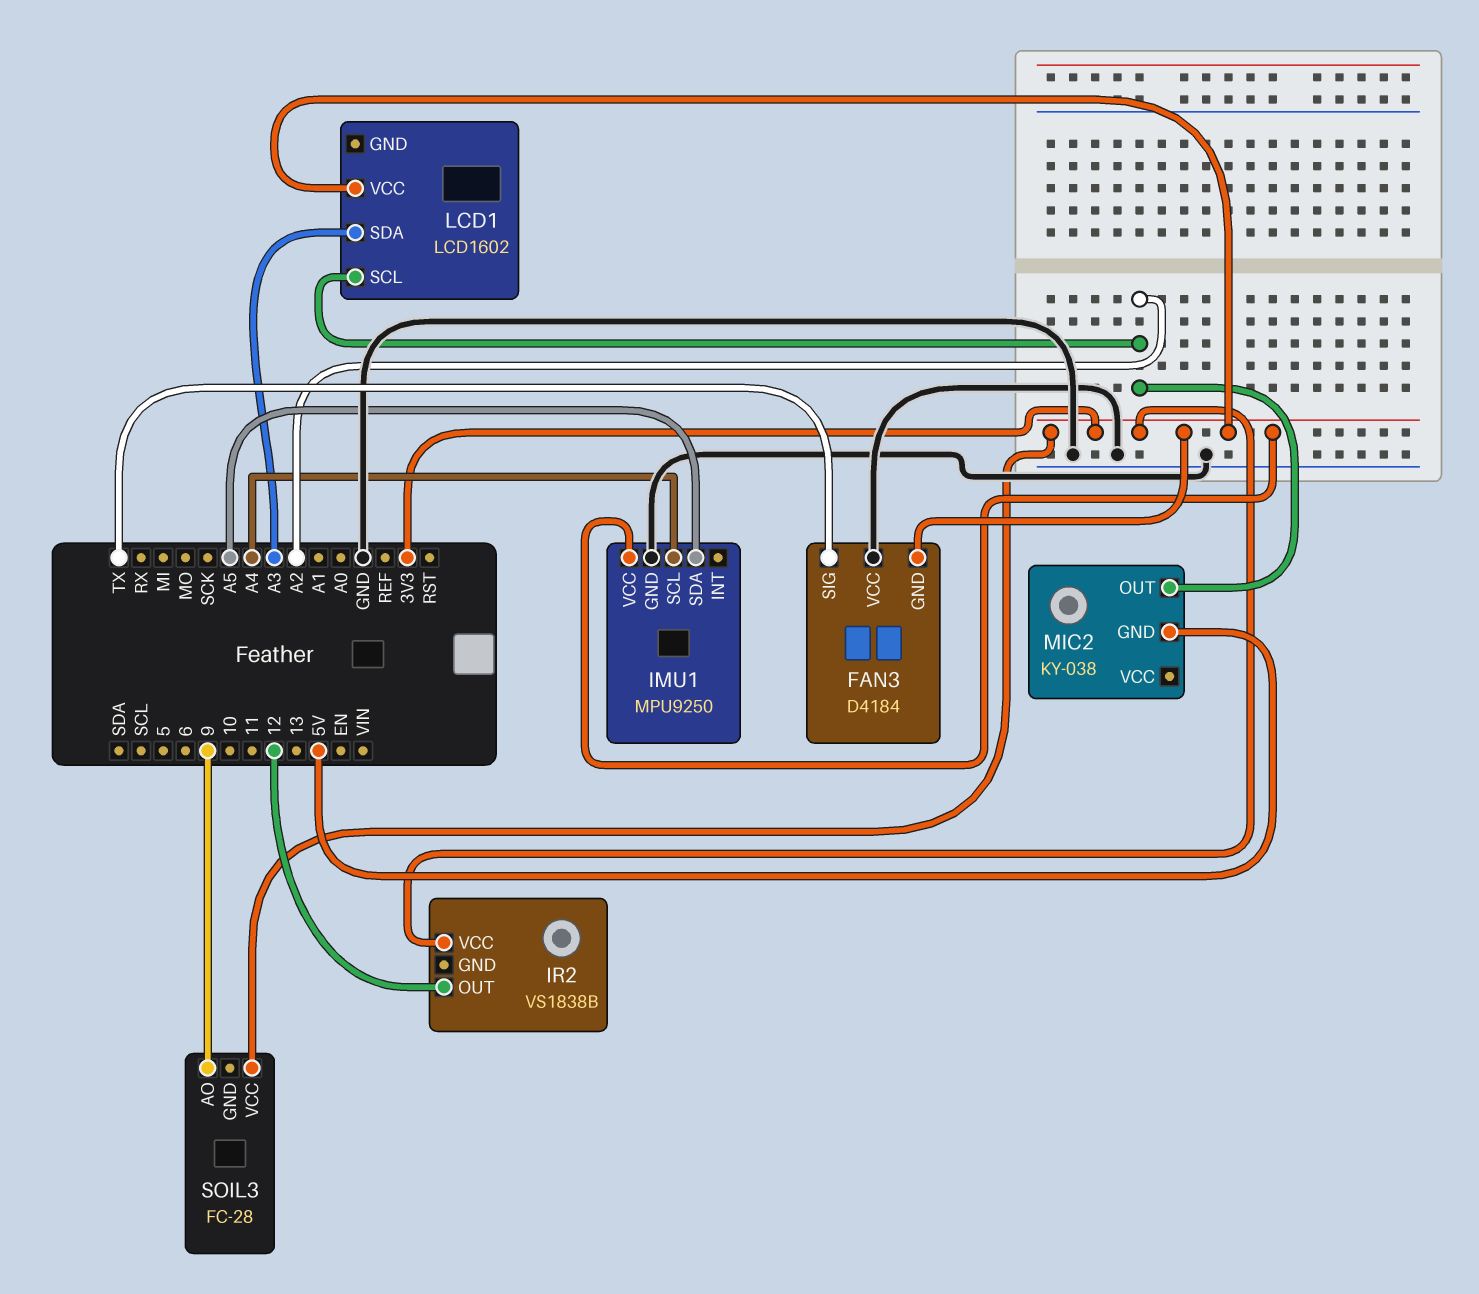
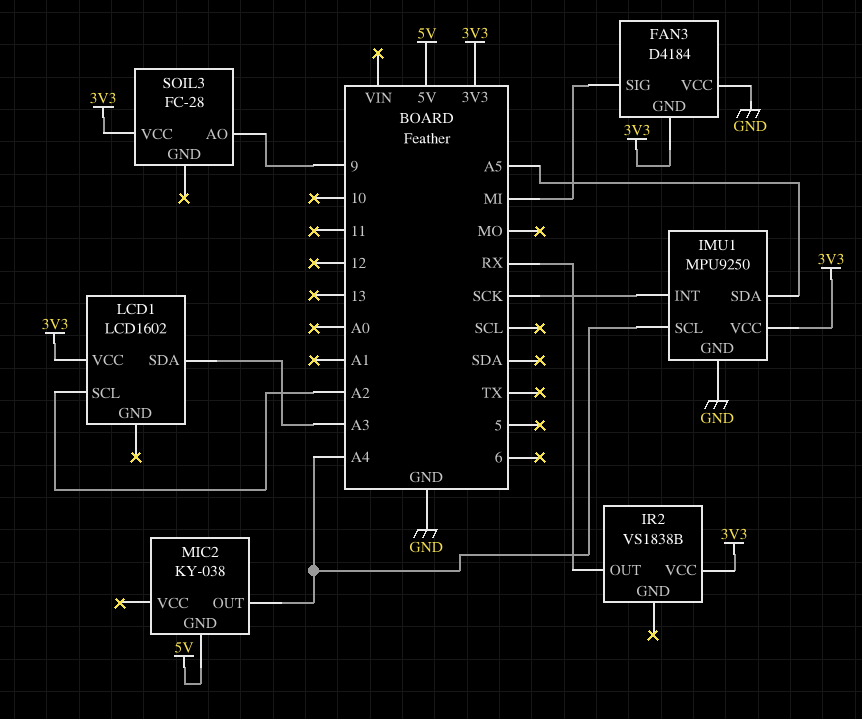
FAN3 pin SIG: TX -> MI
IMU1 pin INT: none -> SCK
IR2 pin OUT: 12 -> RX
MIC2 pin OUT: A2 -> A4

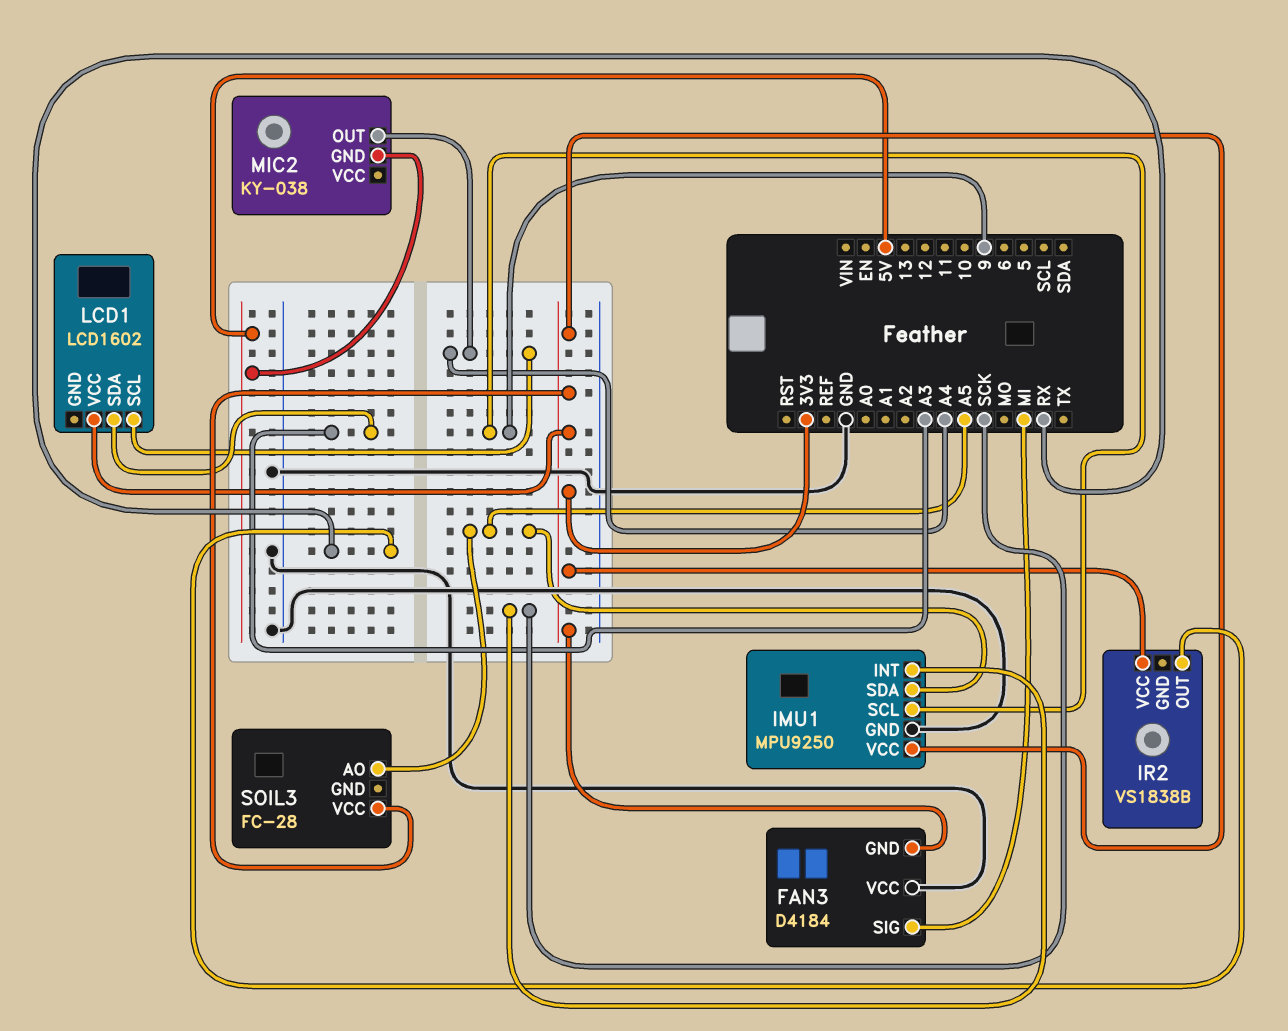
IMU1 pin SCL: A4 -> 9
LCD1 pin SCL: A2 -> A4
SOIL3 pin AO: 9 -> A5

